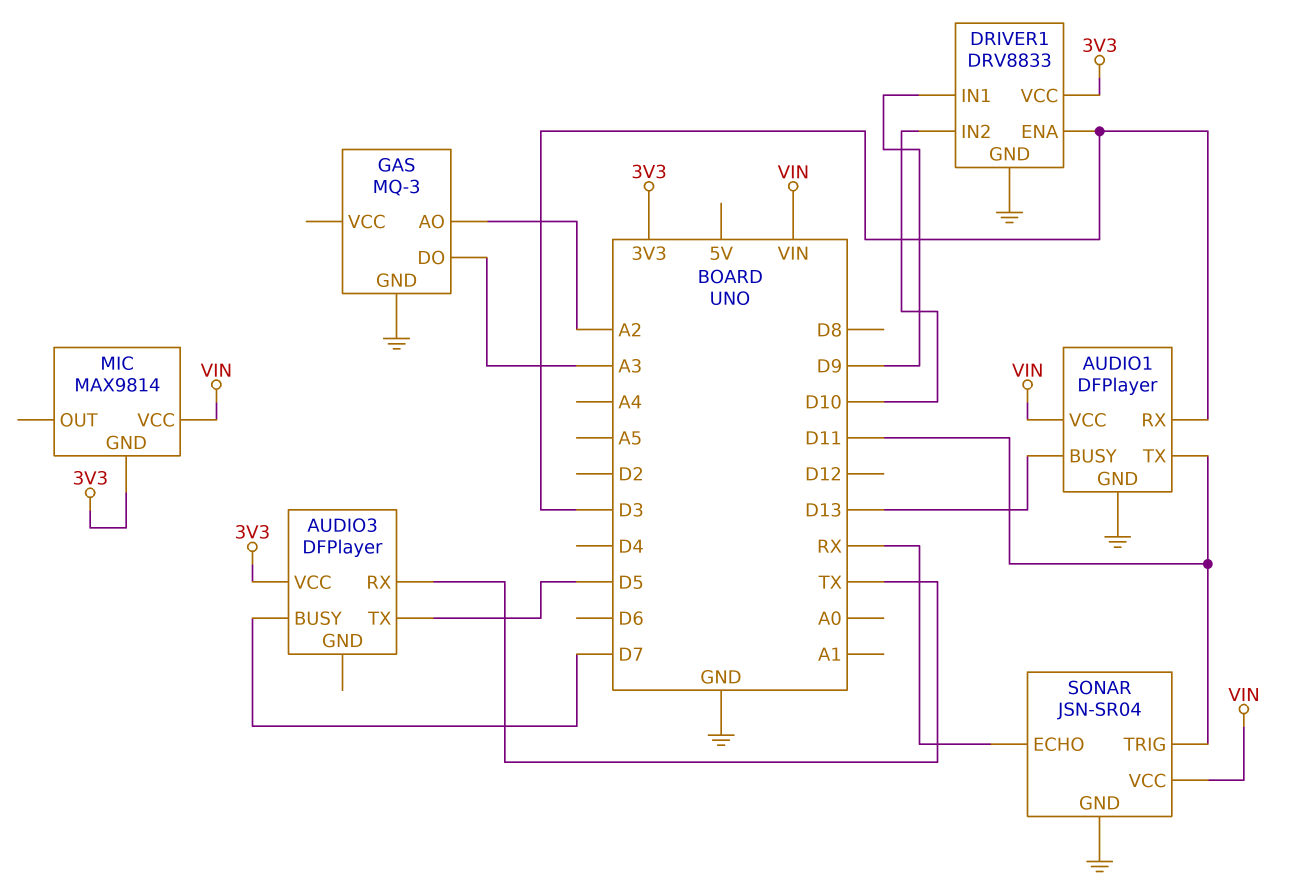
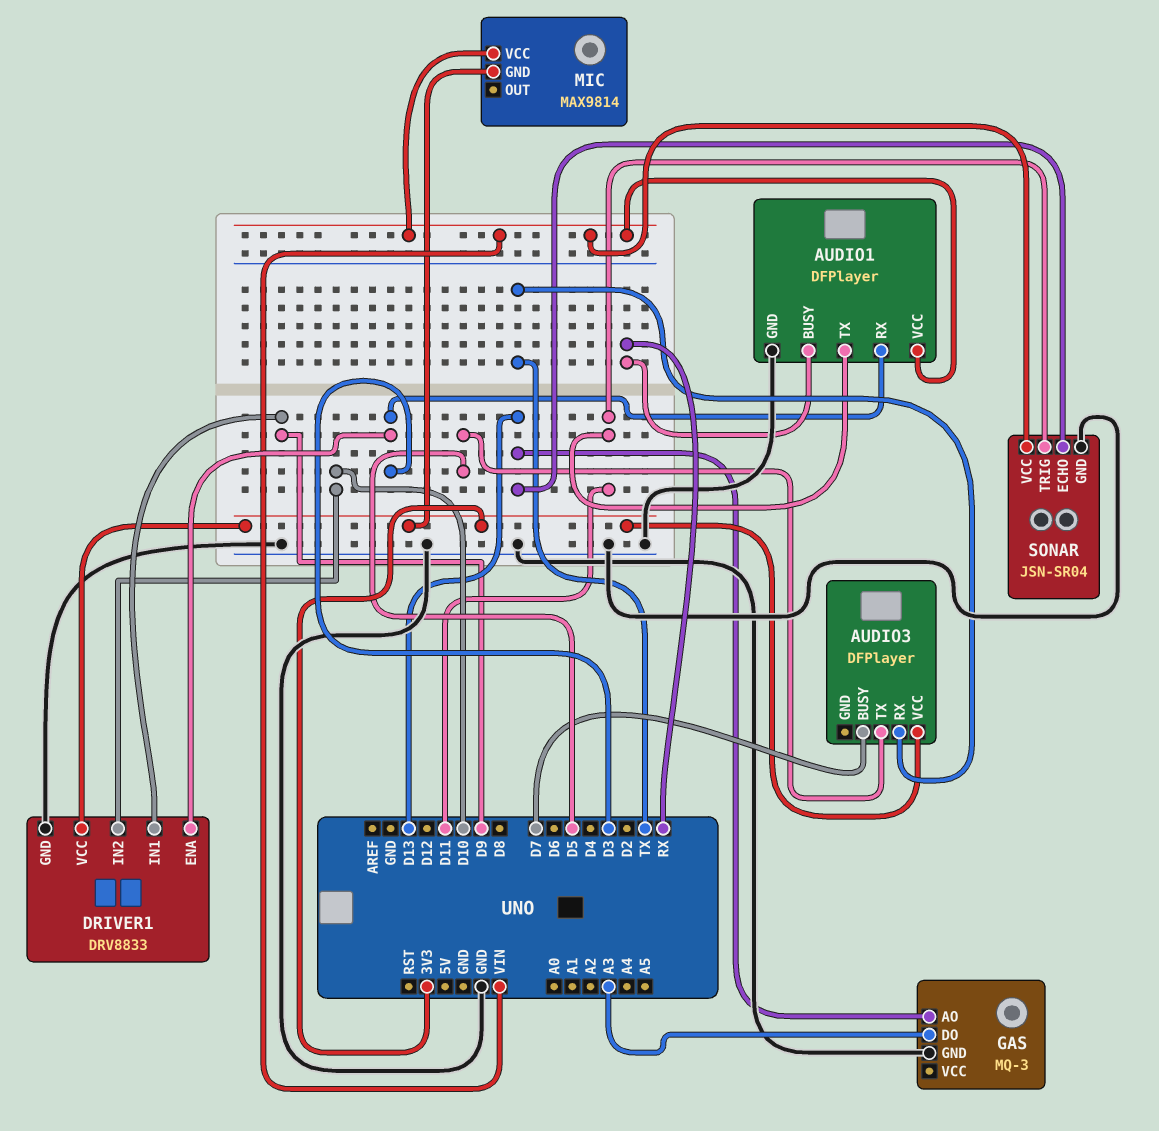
AUDIO1 pin BUSY: D13 -> RX
GAS pin AO: A2 -> D13
SONAR pin ECHO: RX -> D13

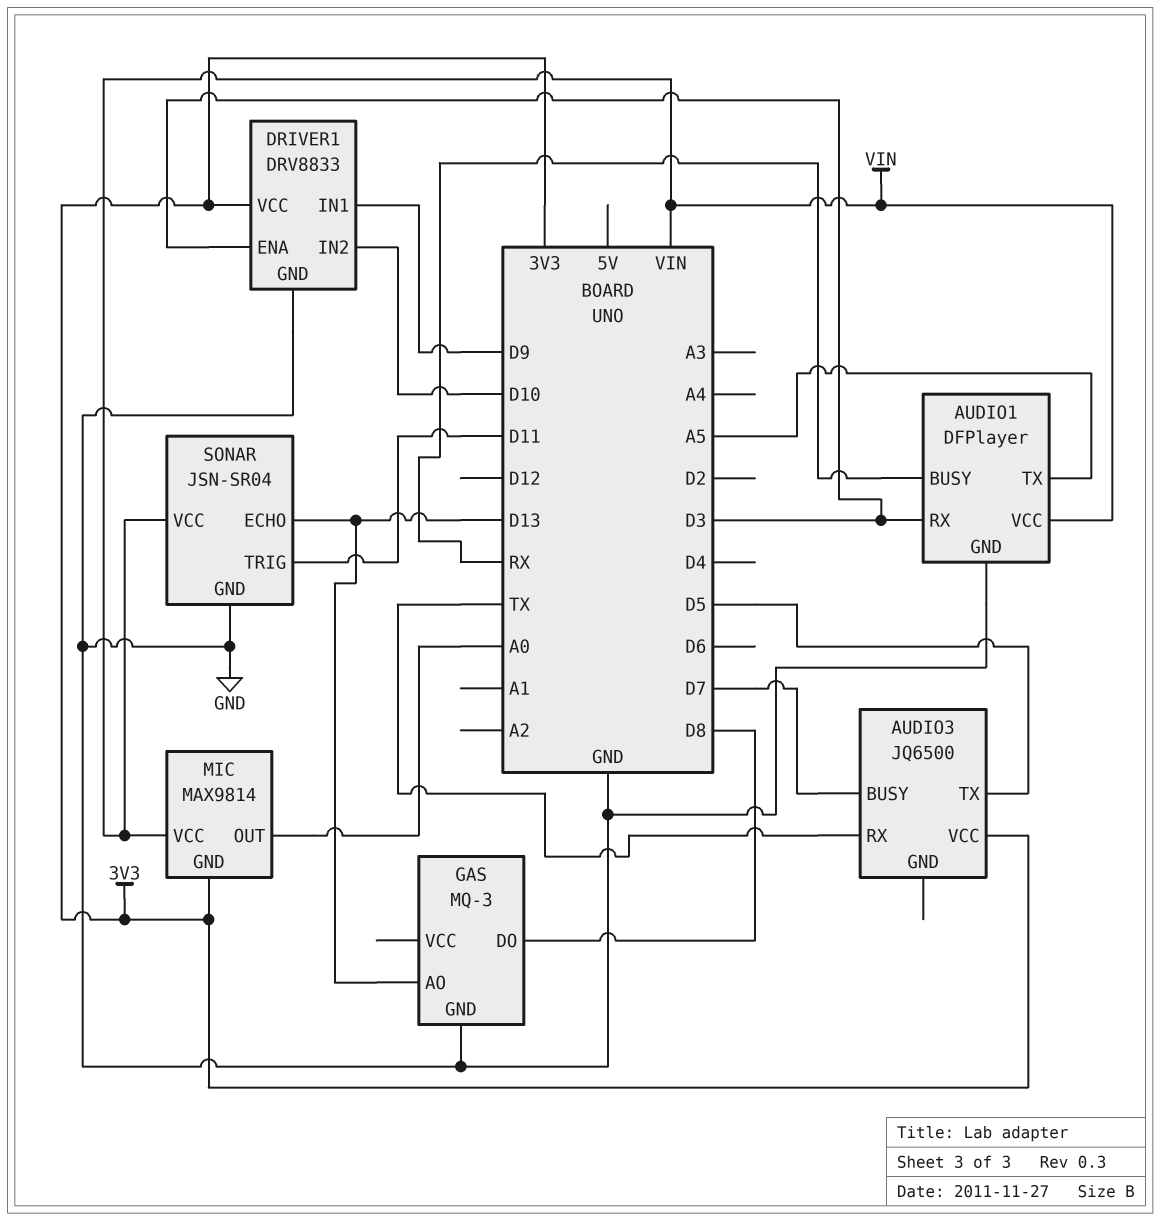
AUDIO1 pin TX: D11 -> A5
AUDIO3: DFPlayer -> JQ6500
GAS pin DO: A3 -> D8
MIC pin OUT: none -> A0

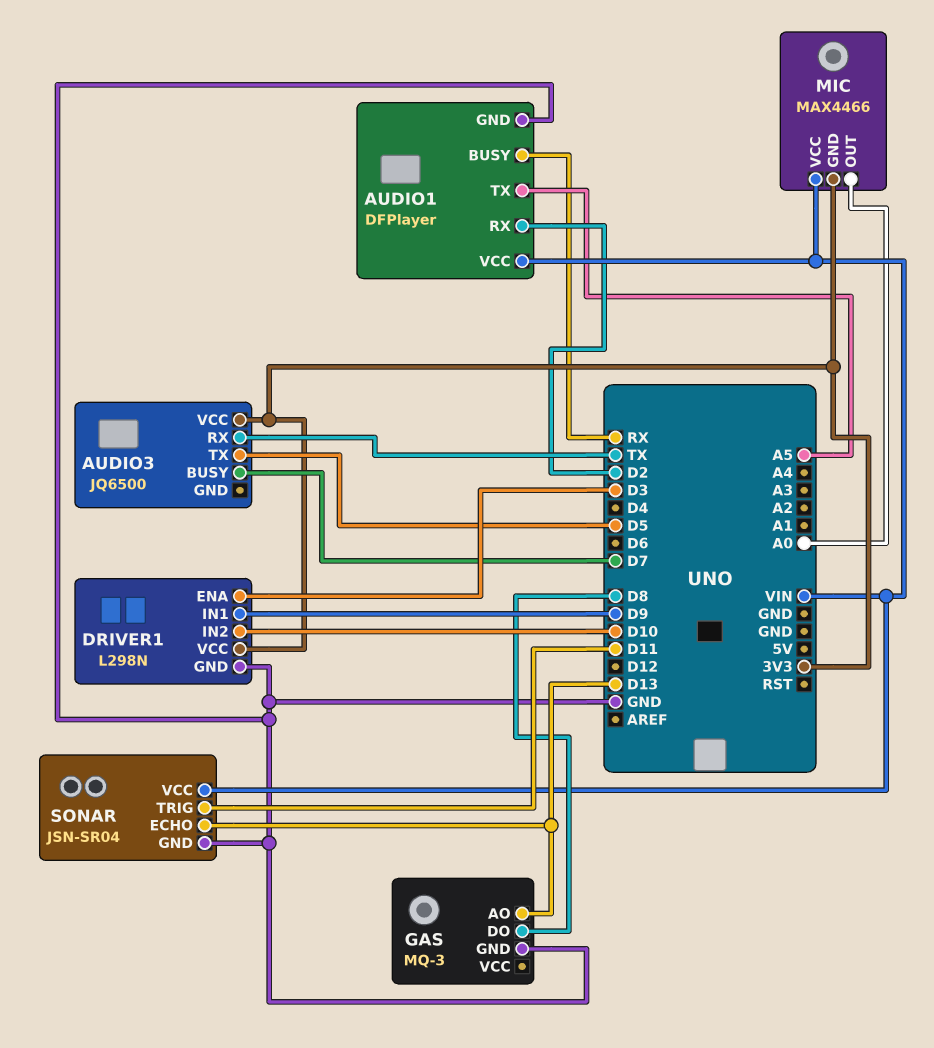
AUDIO1 pin RX: D3 -> D2
DRIVER1: DRV8833 -> L298N
MIC: MAX9814 -> MAX4466

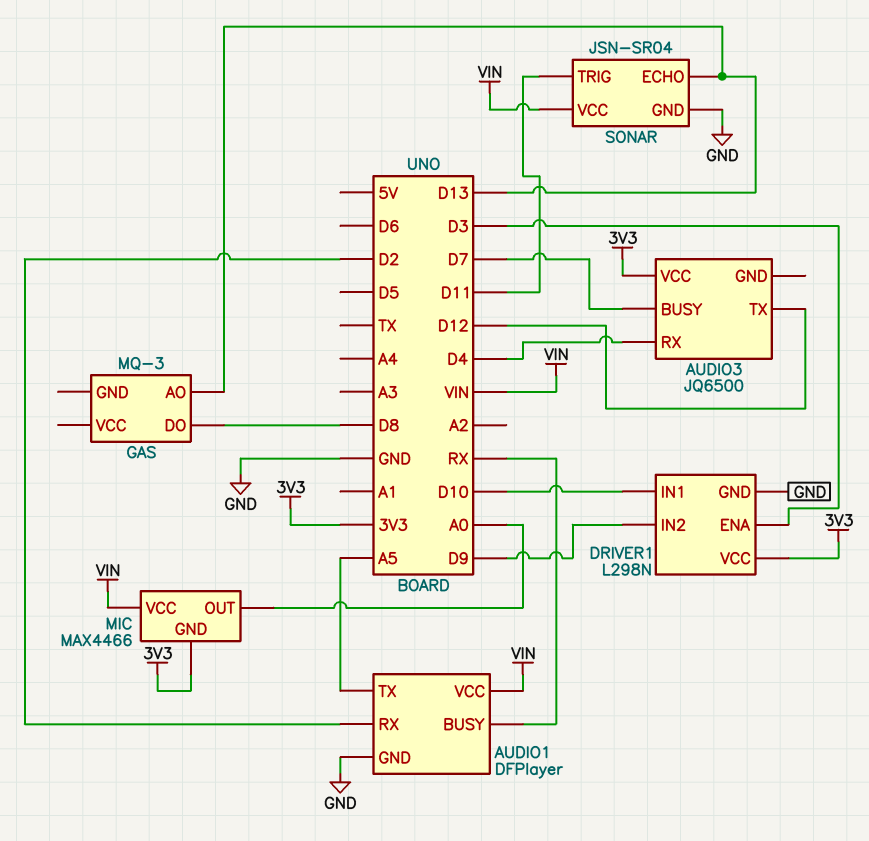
AUDIO3 pin RX: TX -> D4
AUDIO3 pin TX: D5 -> D12
DRIVER1 pin IN1: D9 -> D10
DRIVER1 pin IN2: D10 -> D9
GAS pin GND: GND -> none

